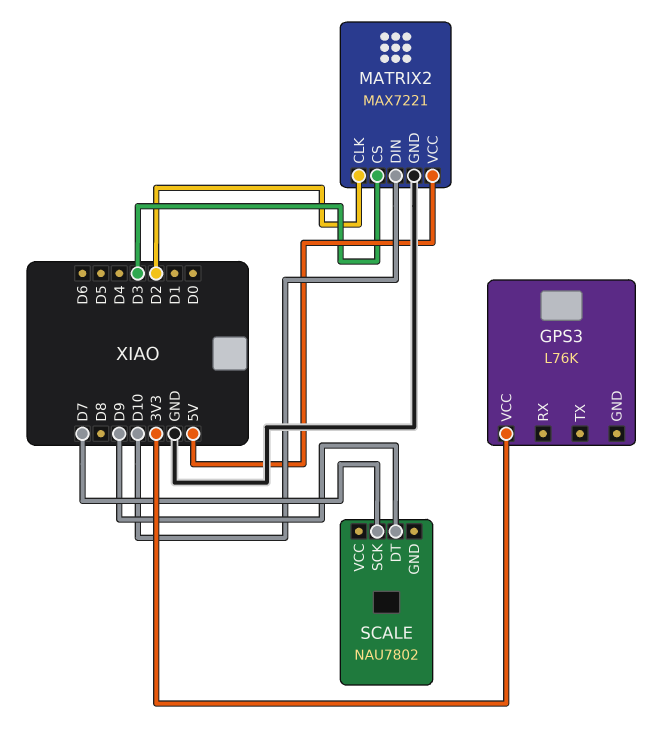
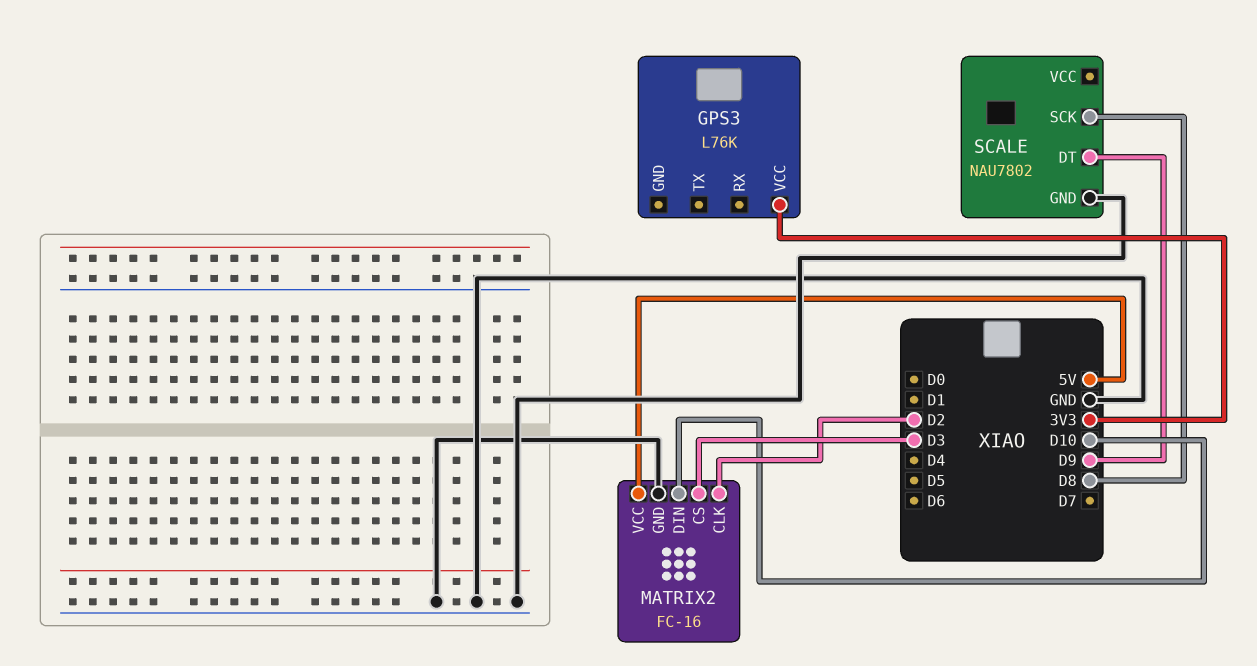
MATRIX2: MAX7221 -> FC-16
SCALE pin GND: none -> GND
SCALE pin SCK: D7 -> D8

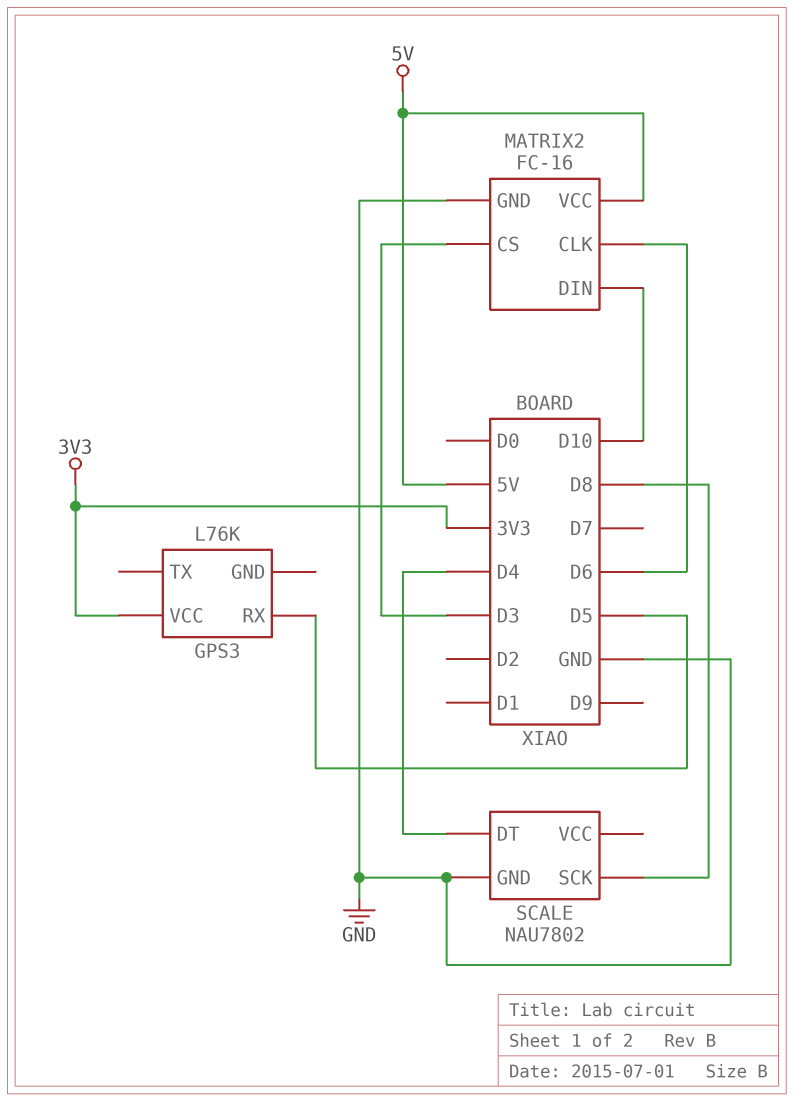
GPS3 pin RX: none -> D5
MATRIX2 pin CLK: D2 -> D6
SCALE pin DT: D9 -> D4

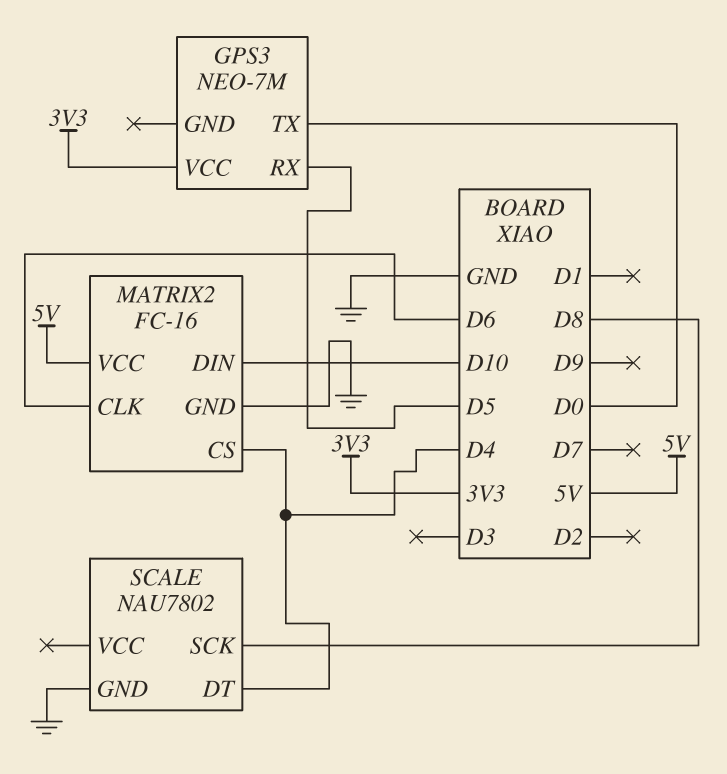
GPS3: L76K -> NEO-7M
GPS3 pin TX: none -> D0
MATRIX2 pin CS: D3 -> D4

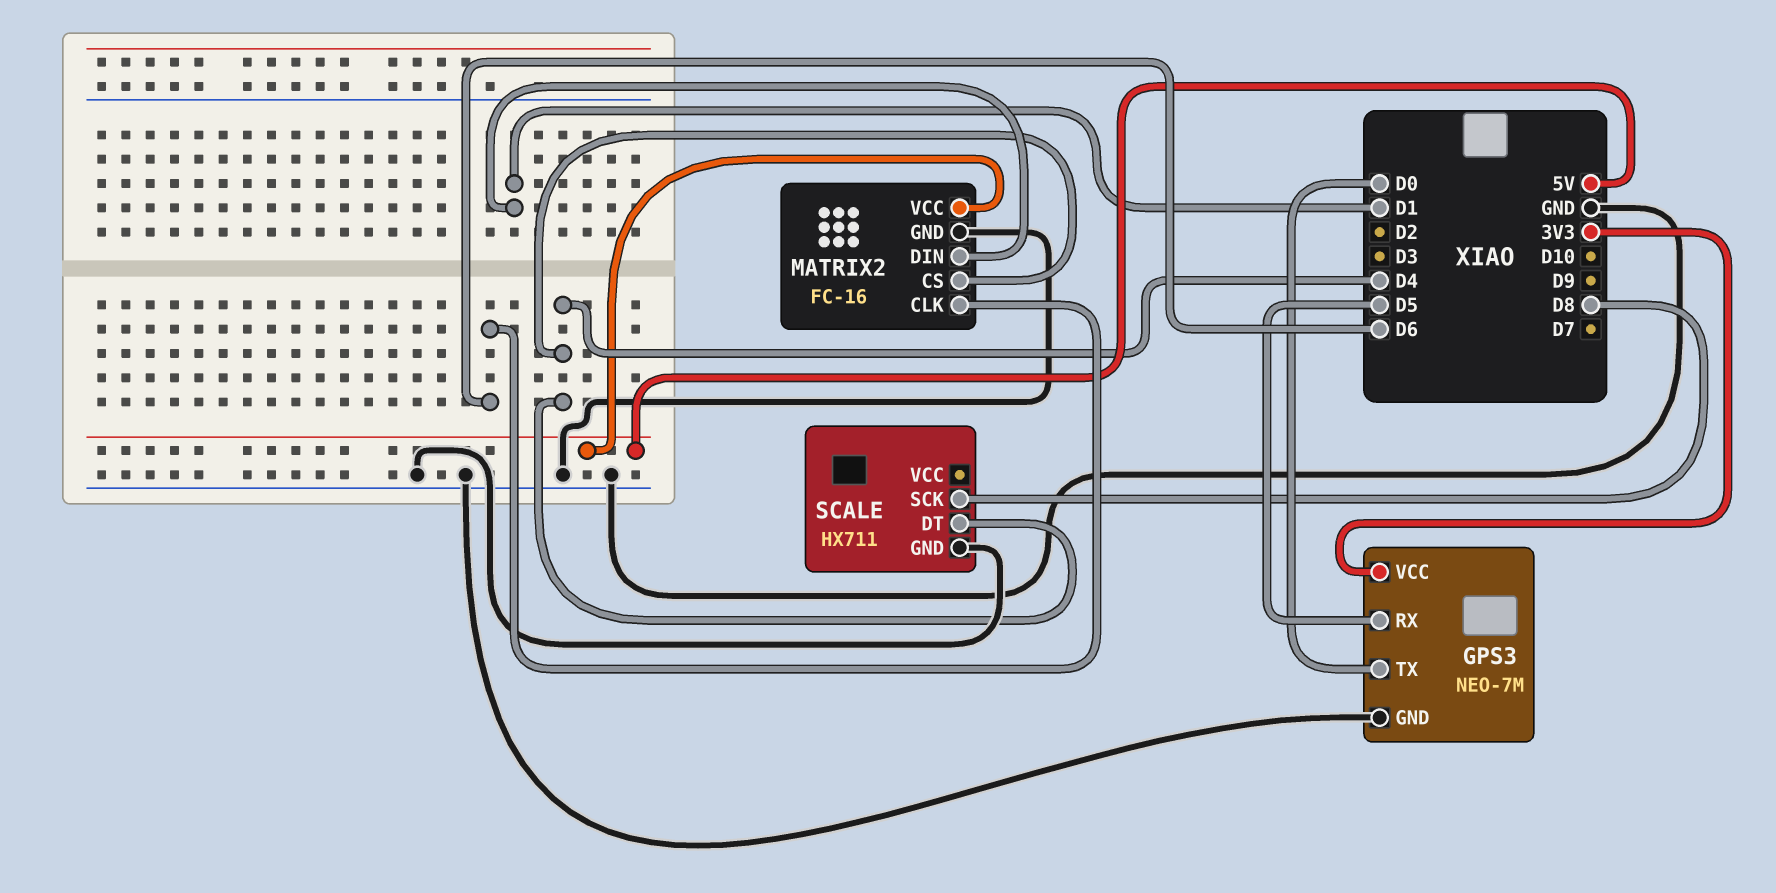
GPS3 pin GND: none -> GND
MATRIX2 pin DIN: D10 -> D1
SCALE: NAU7802 -> HX711

